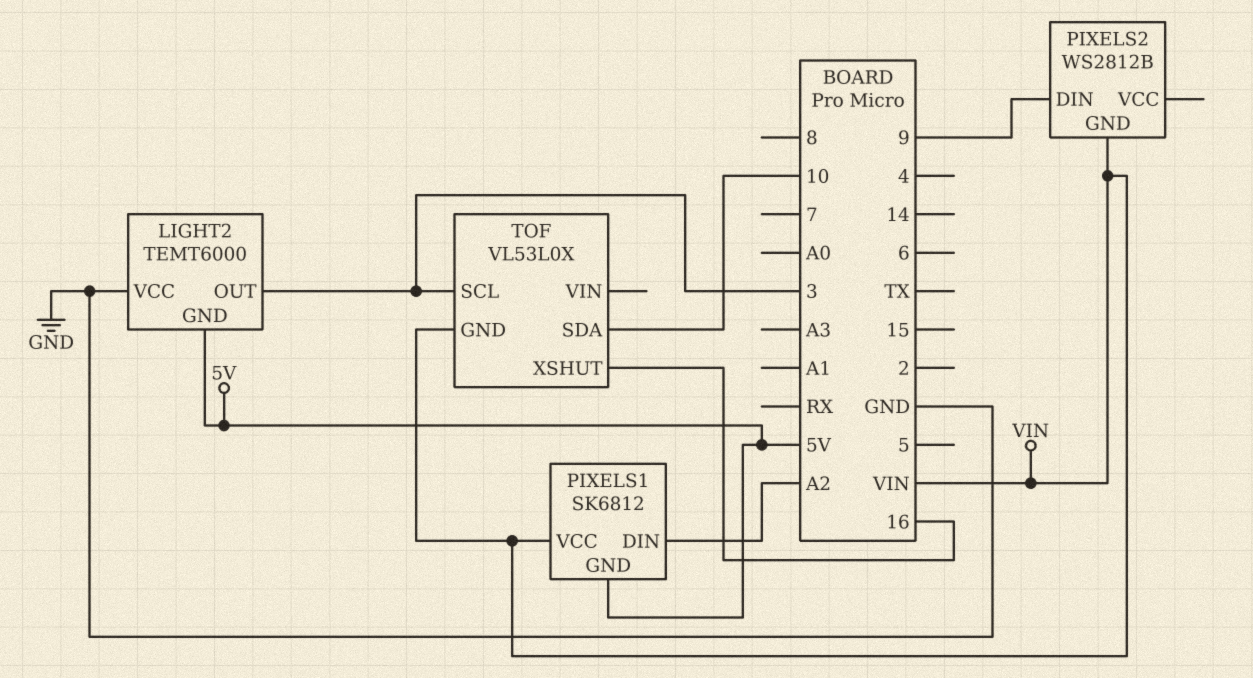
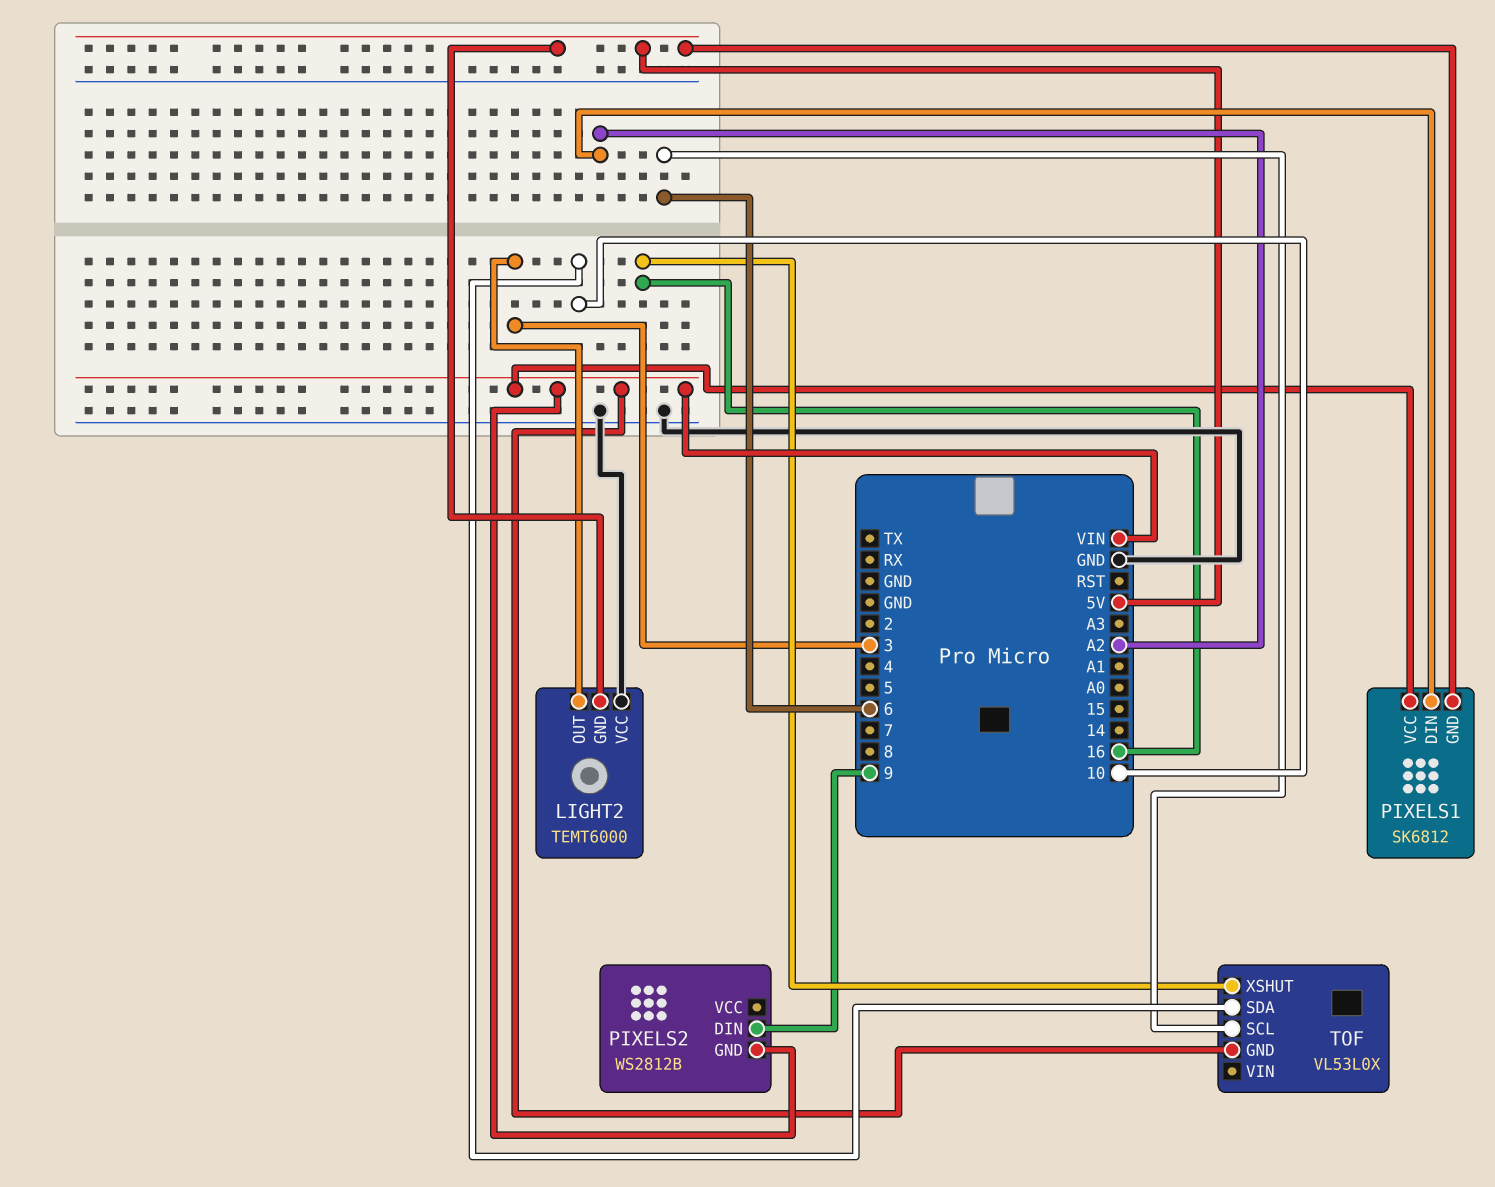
TOF pin SCL: 3 -> 6

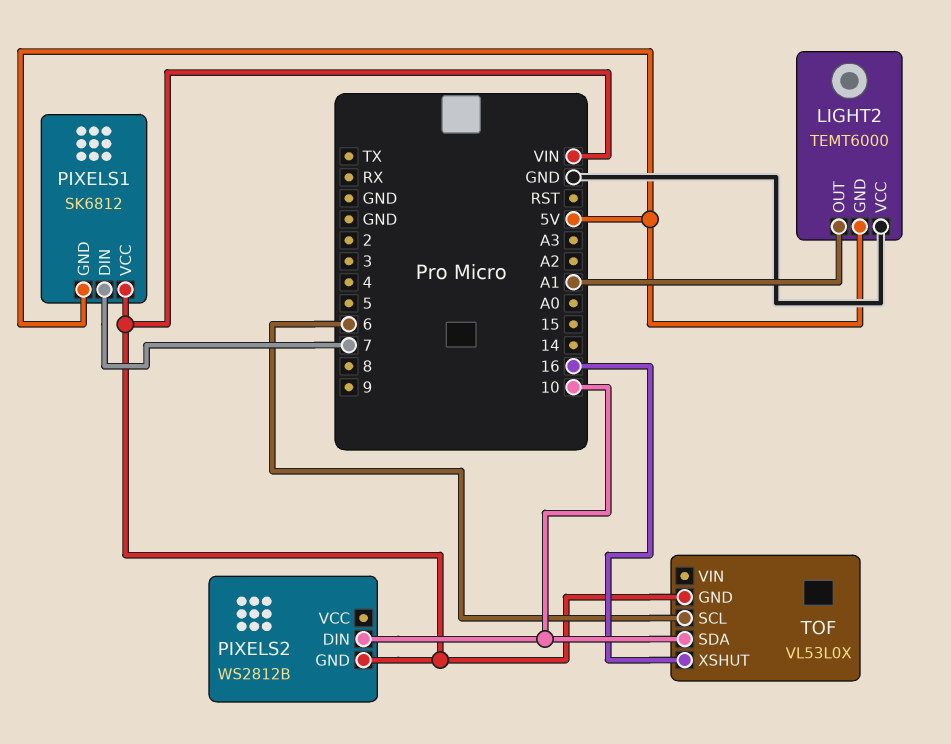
LIGHT2 pin OUT: 3 -> A1
PIXELS1 pin DIN: A2 -> 7
PIXELS2 pin DIN: 9 -> 10

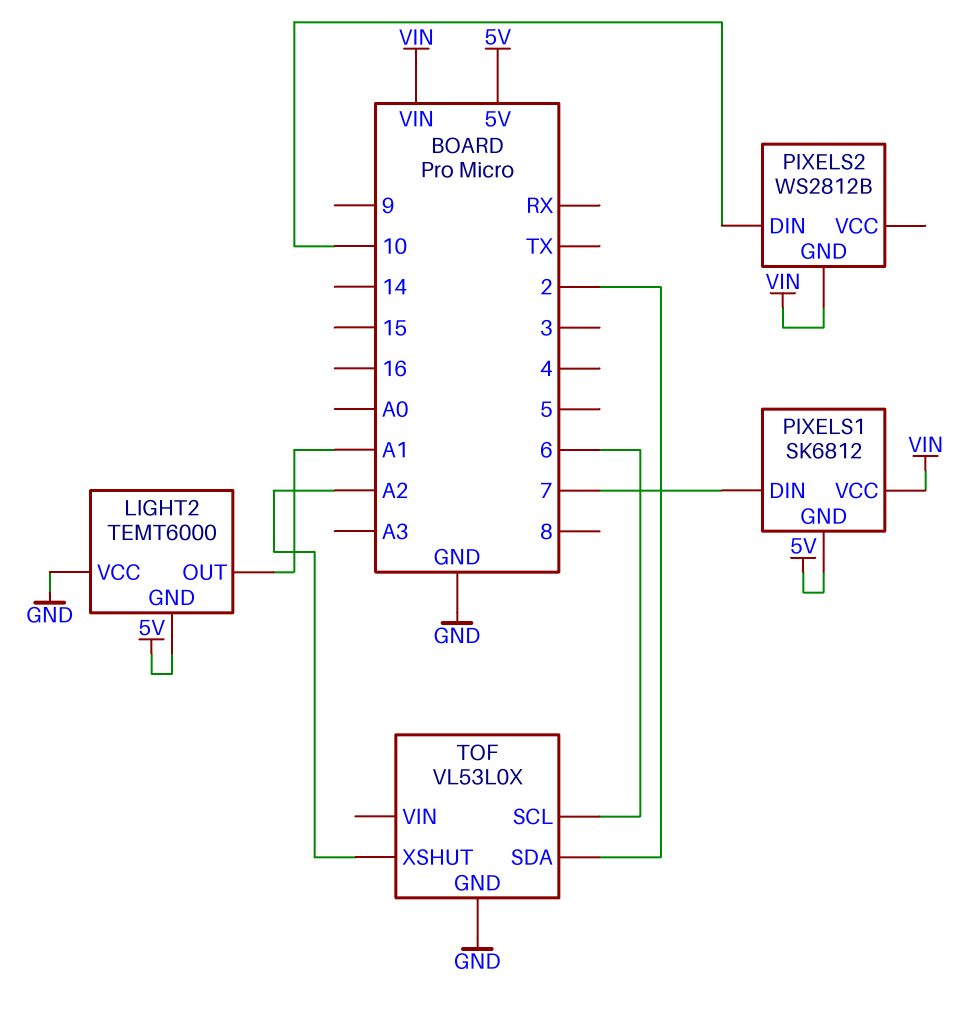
TOF pin GND: VIN -> GND
TOF pin SDA: 10 -> 2
TOF pin XSHUT: 16 -> A2

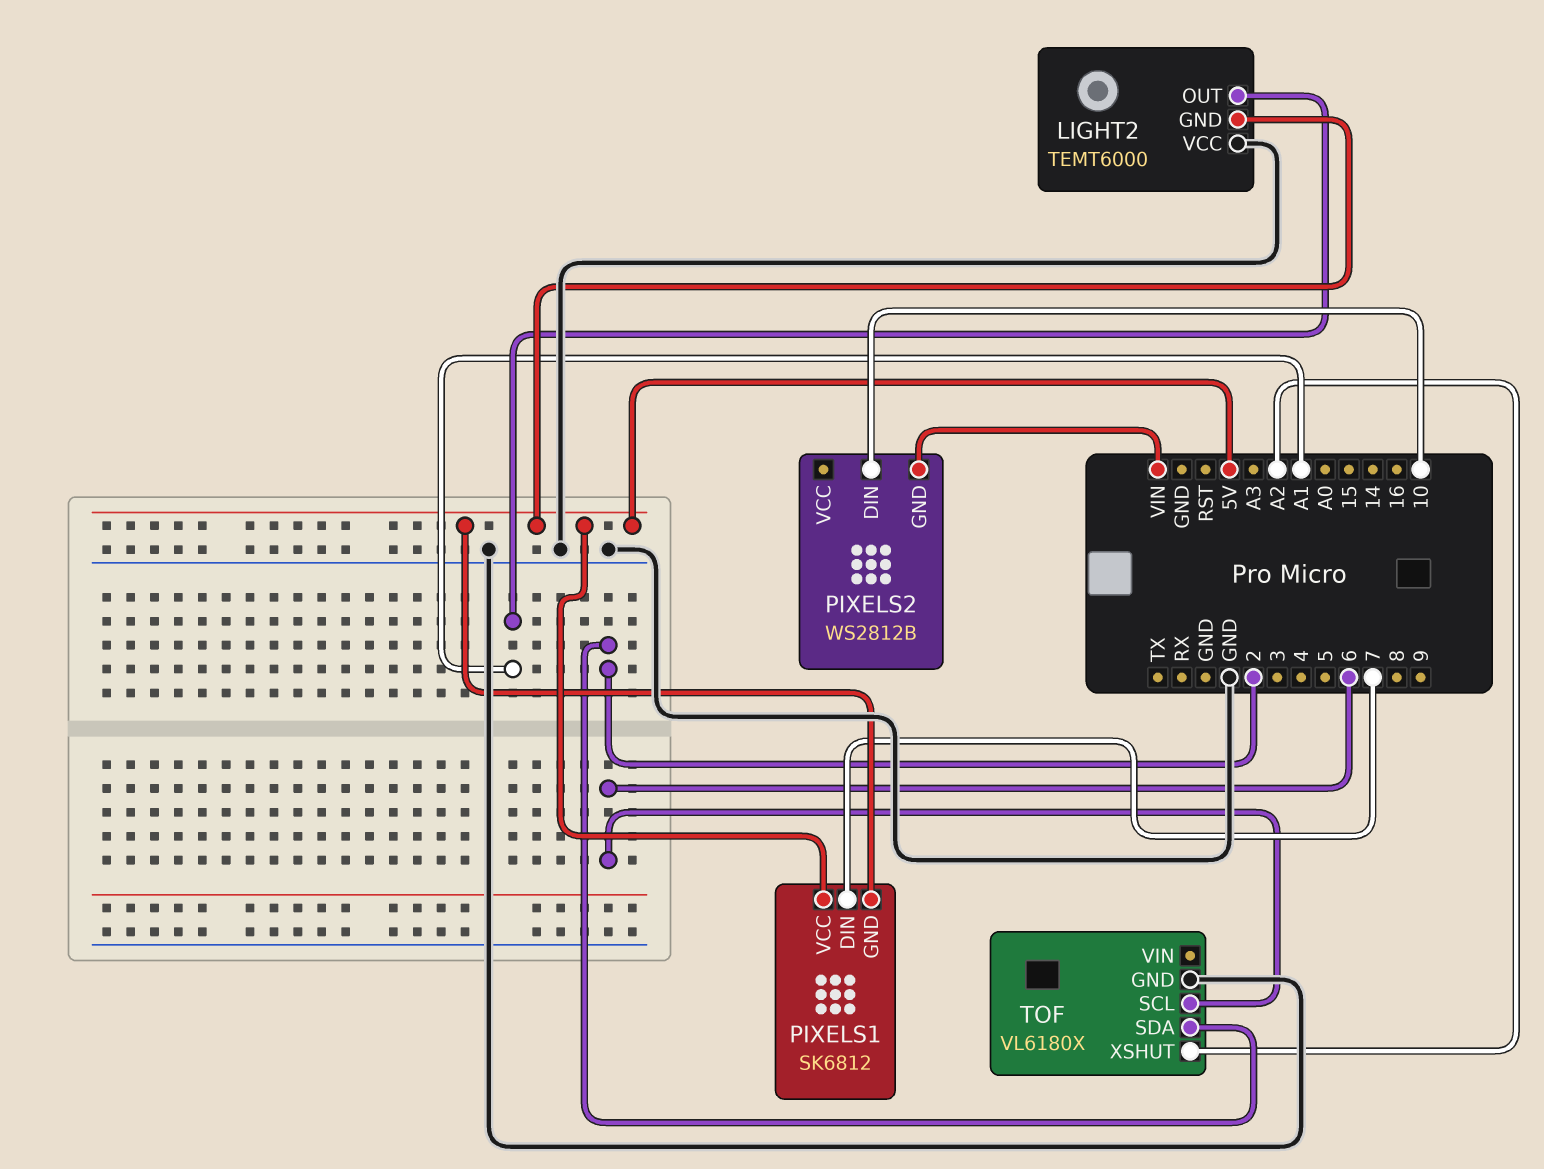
PIXELS1 pin VCC: VIN -> 5V
TOF: VL53L0X -> VL6180X

